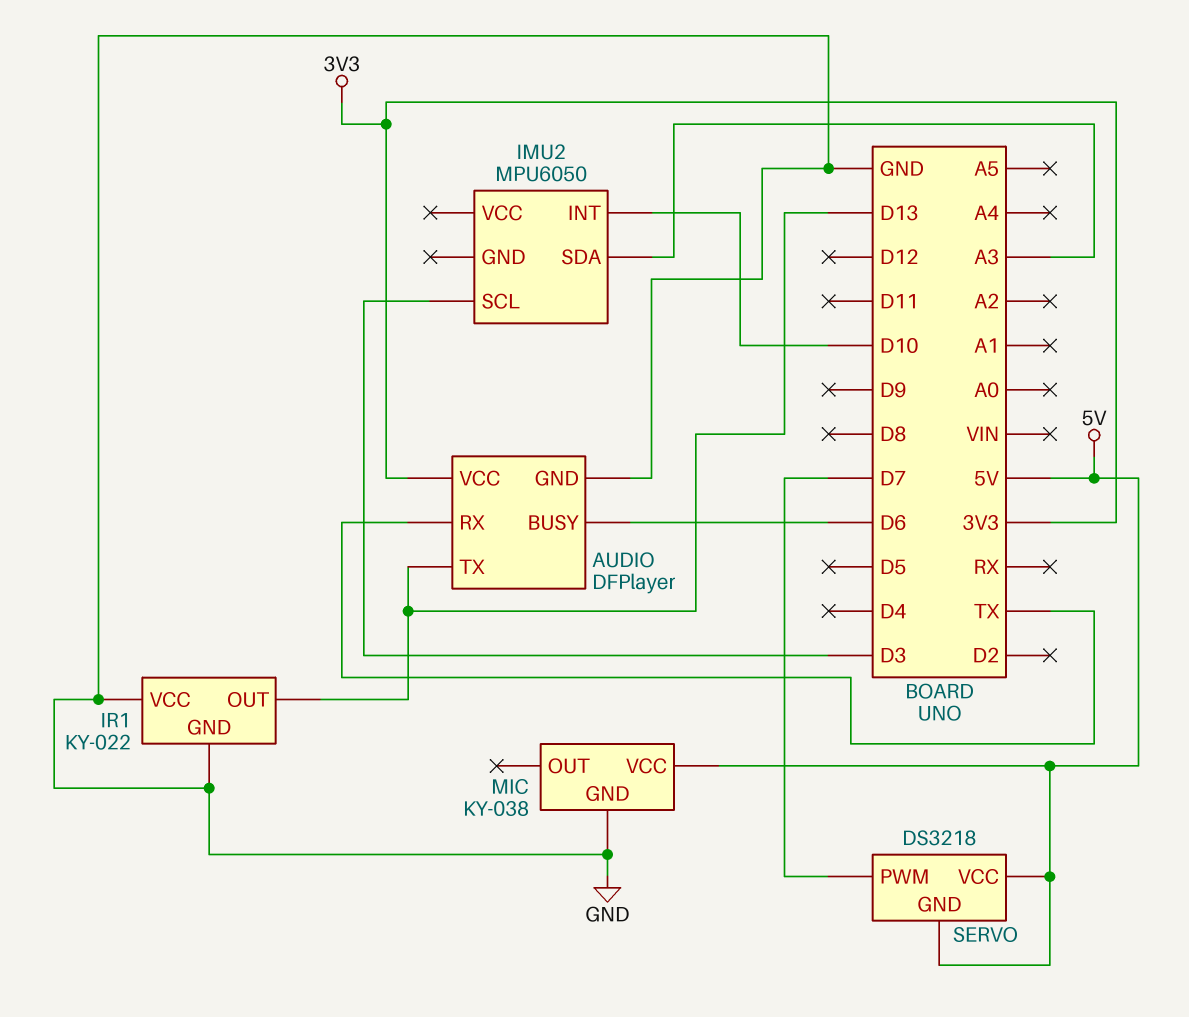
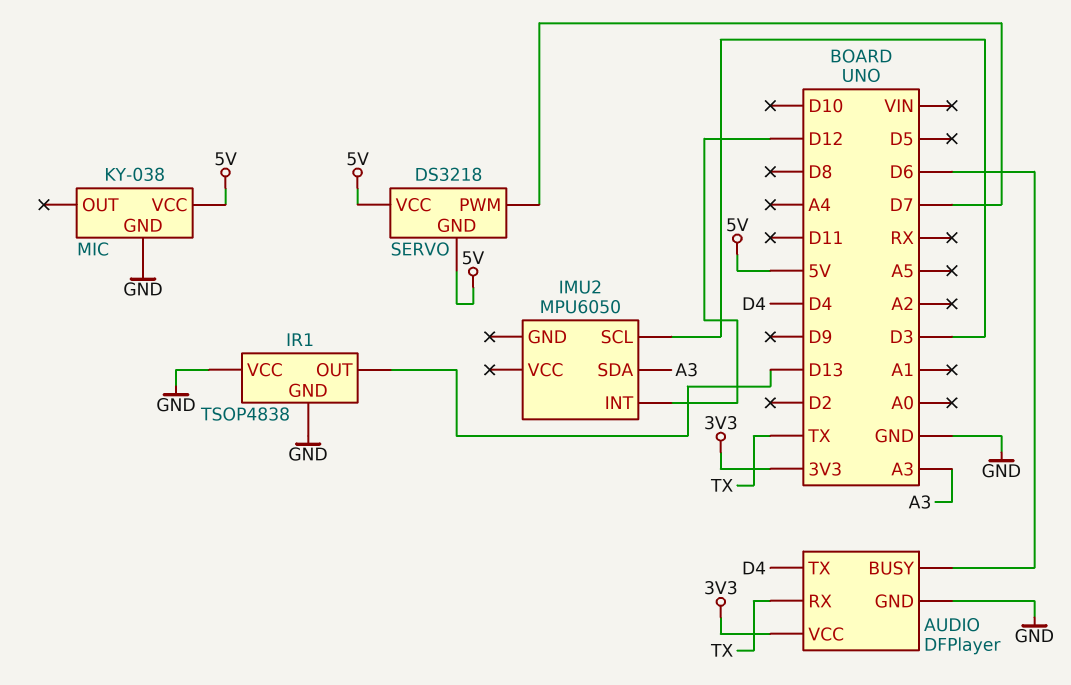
AUDIO pin TX: D13 -> D4
IMU2 pin INT: D10 -> D12
IR1: KY-022 -> TSOP4838

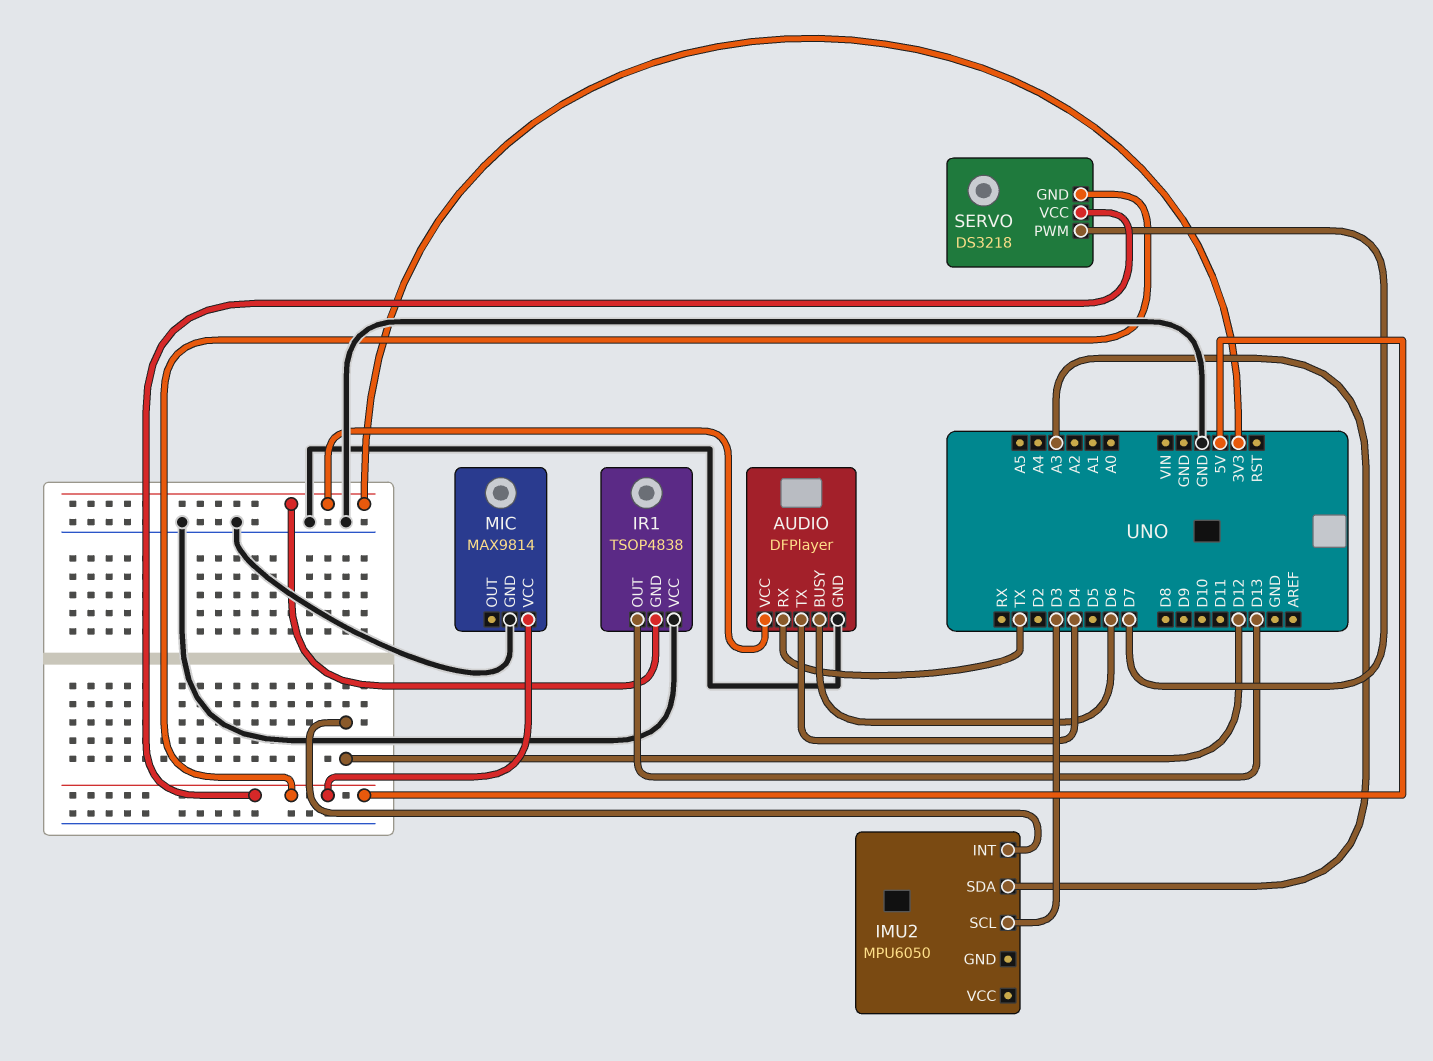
IR1 pin GND: GND -> 3V3
MIC: KY-038 -> MAX9814

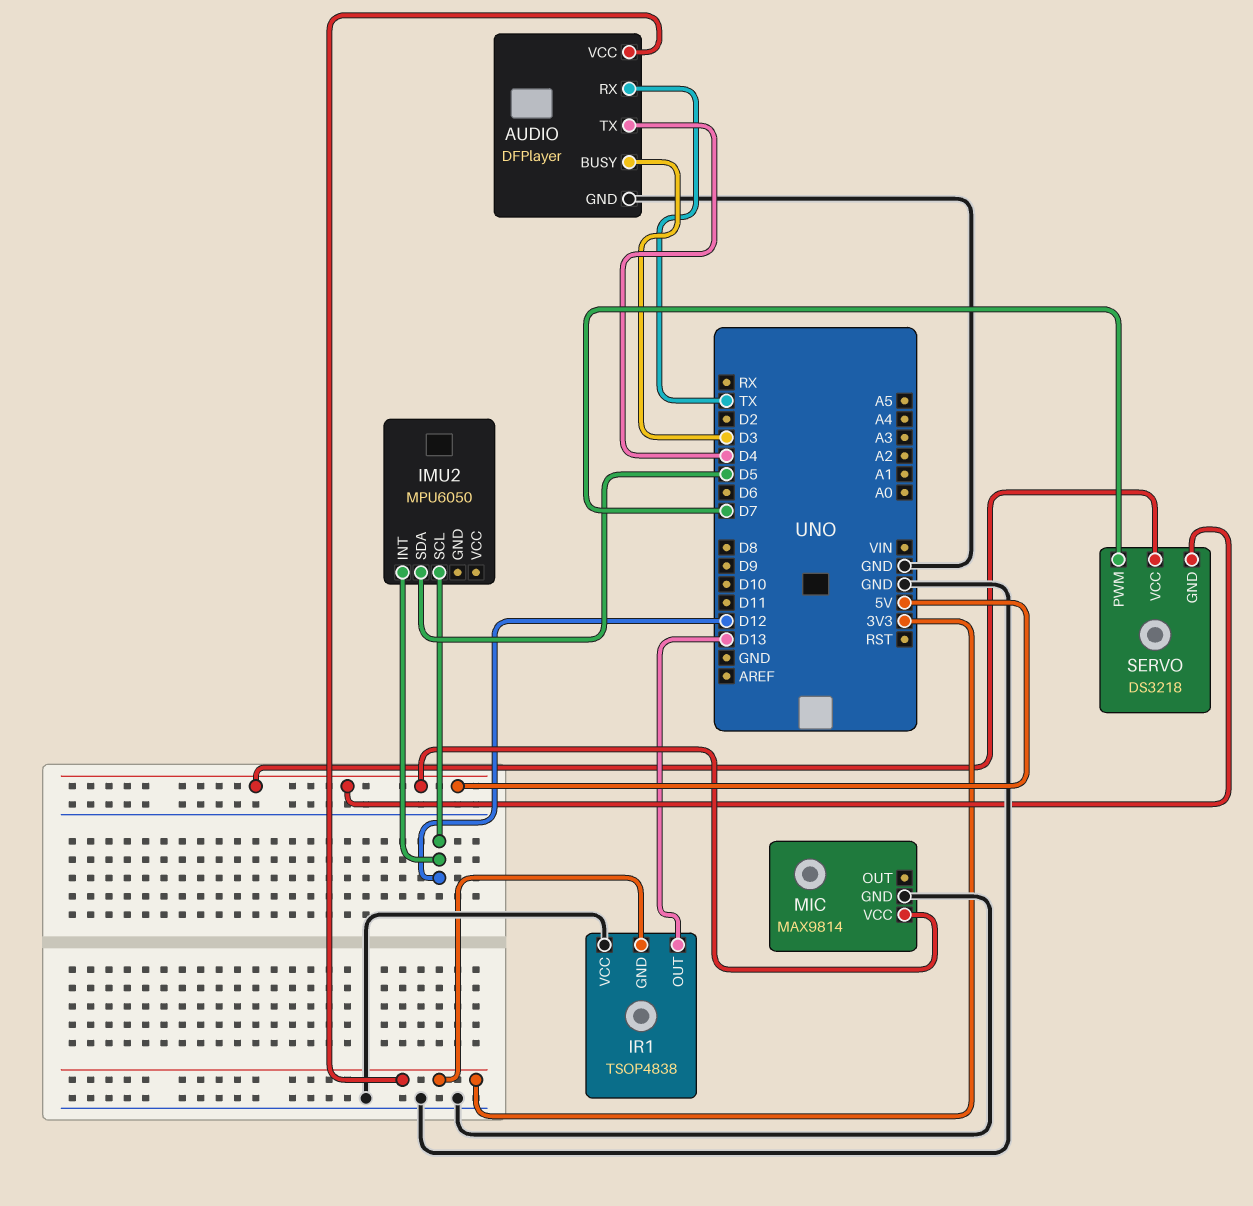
AUDIO pin BUSY: D6 -> D3
IMU2 pin SCL: D3 -> D12
IMU2 pin SDA: A3 -> D5

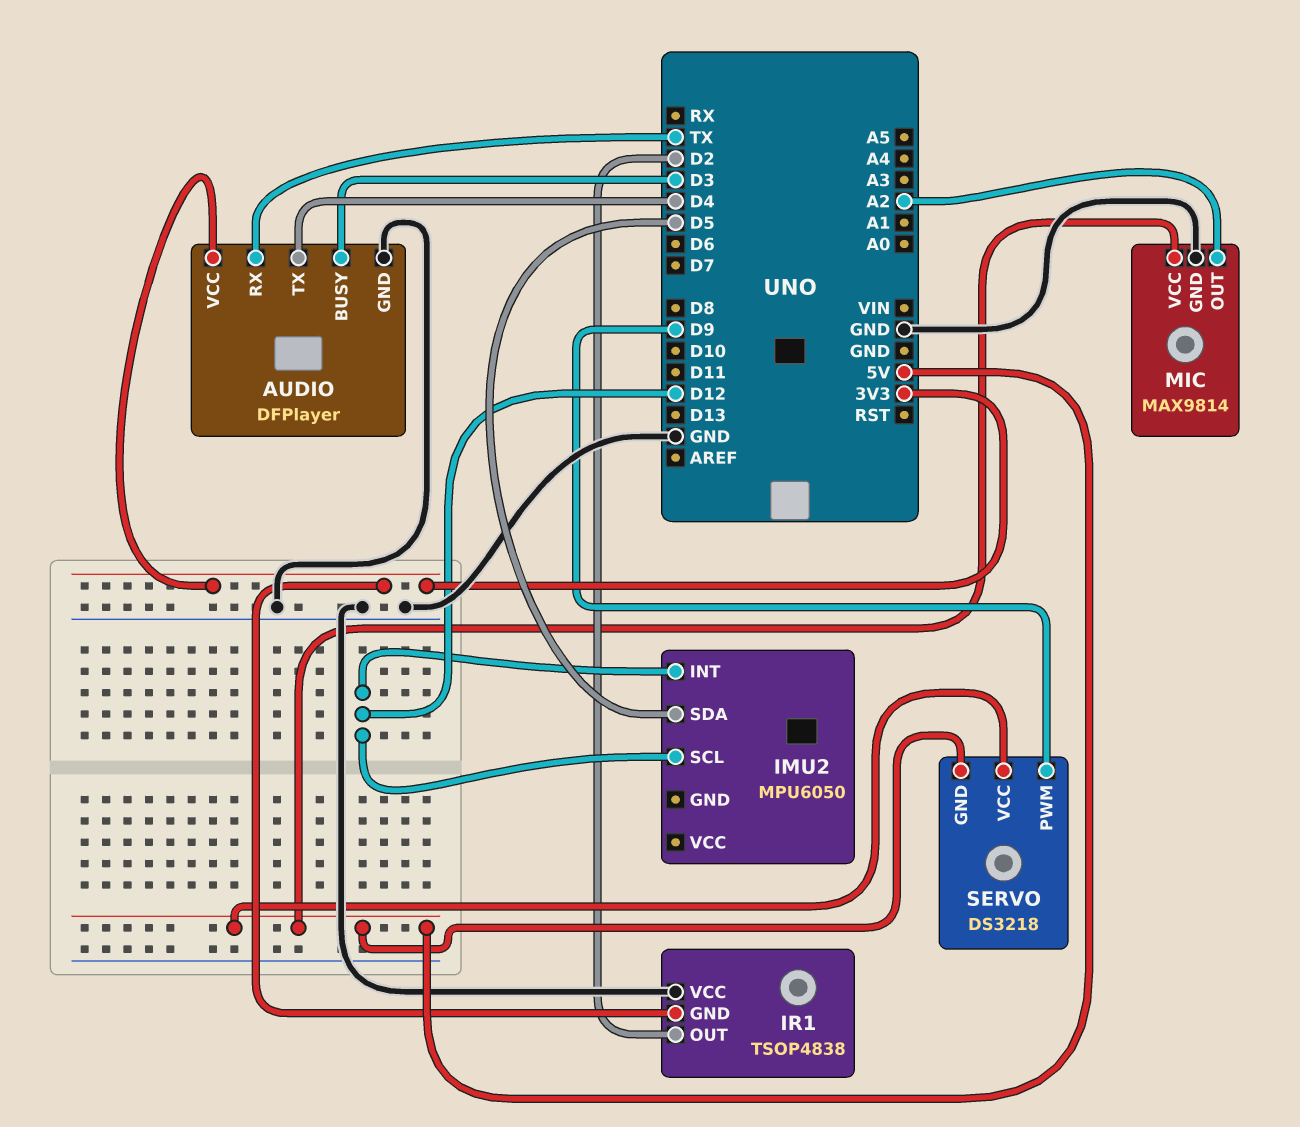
IR1 pin OUT: D13 -> D2
MIC pin OUT: none -> A2
SERVO pin PWM: D7 -> D9

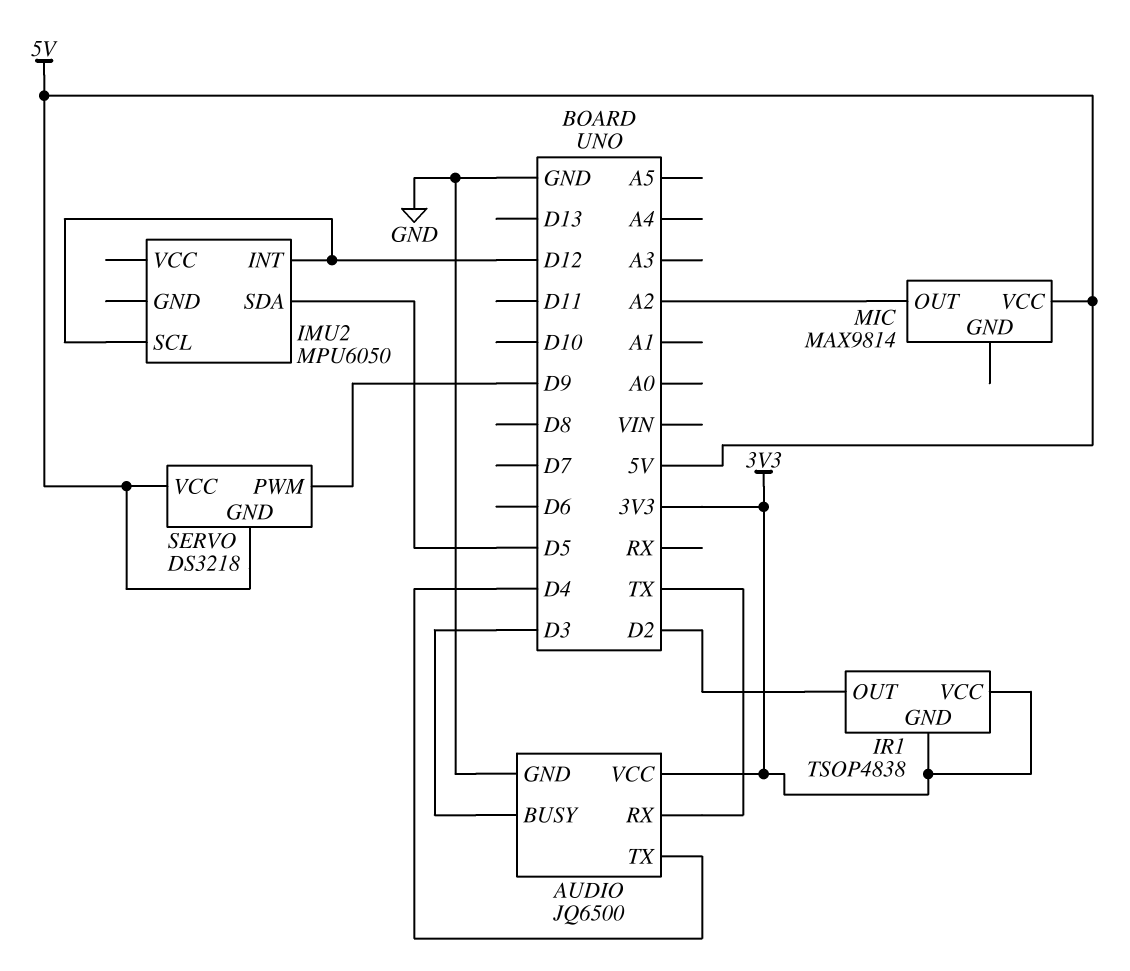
AUDIO: DFPlayer -> JQ6500
IR1 pin VCC: GND -> 3V3
MIC pin GND: GND -> none

